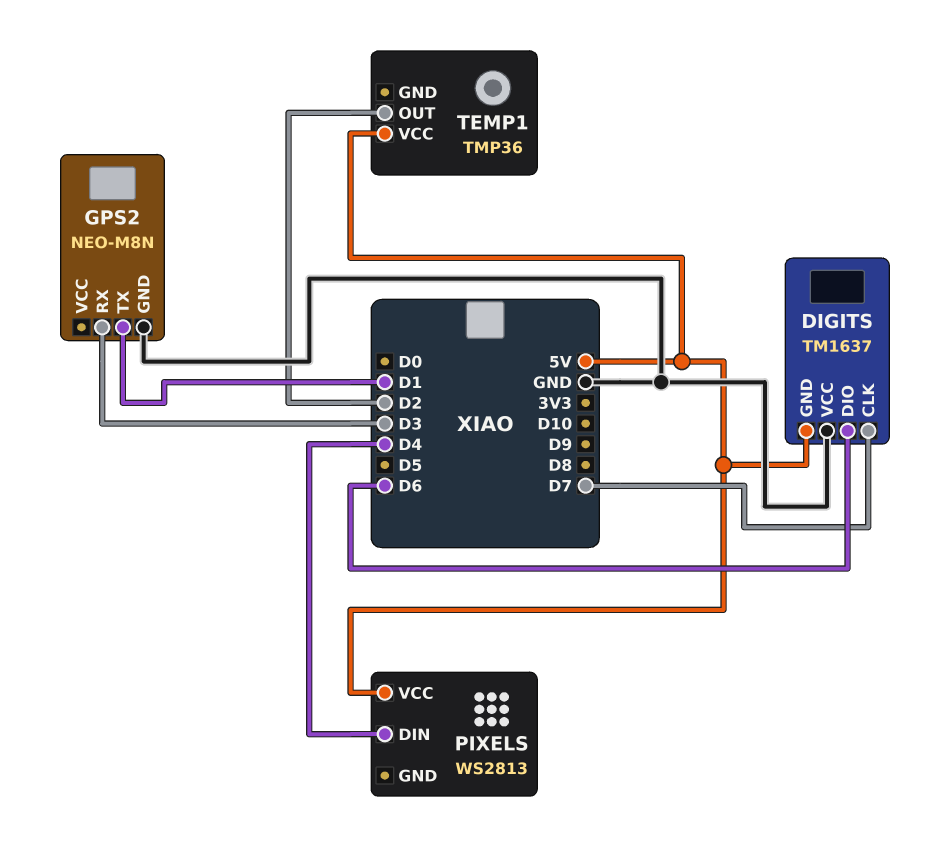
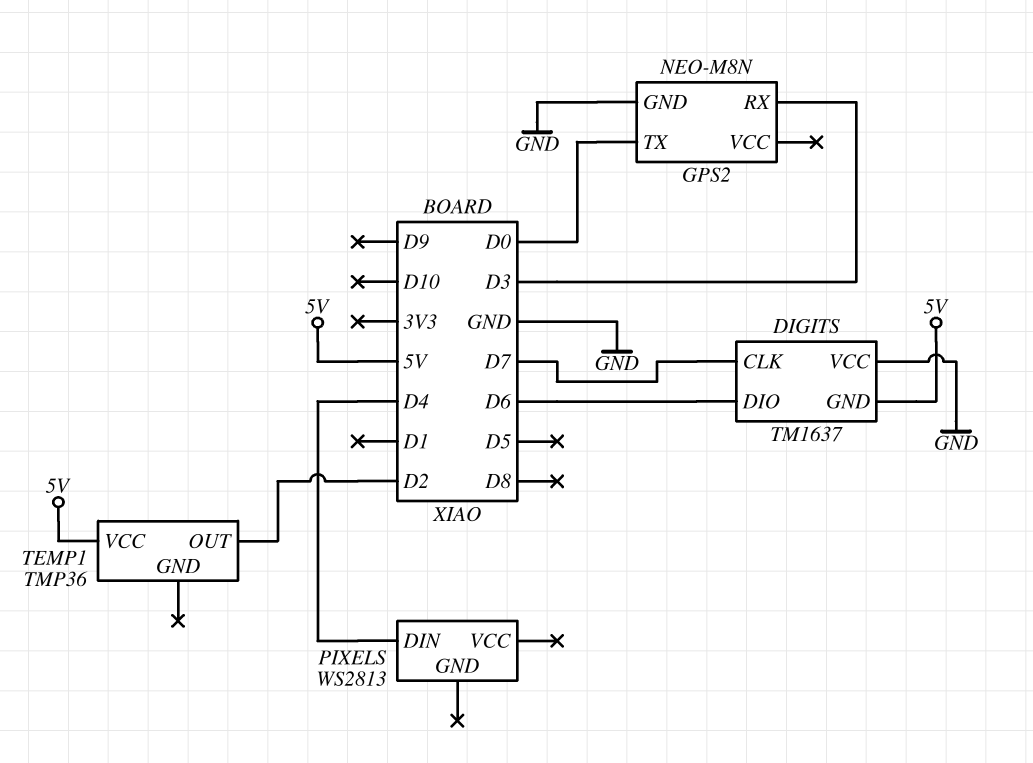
GPS2 pin TX: D1 -> D0
PIXELS pin VCC: 5V -> none

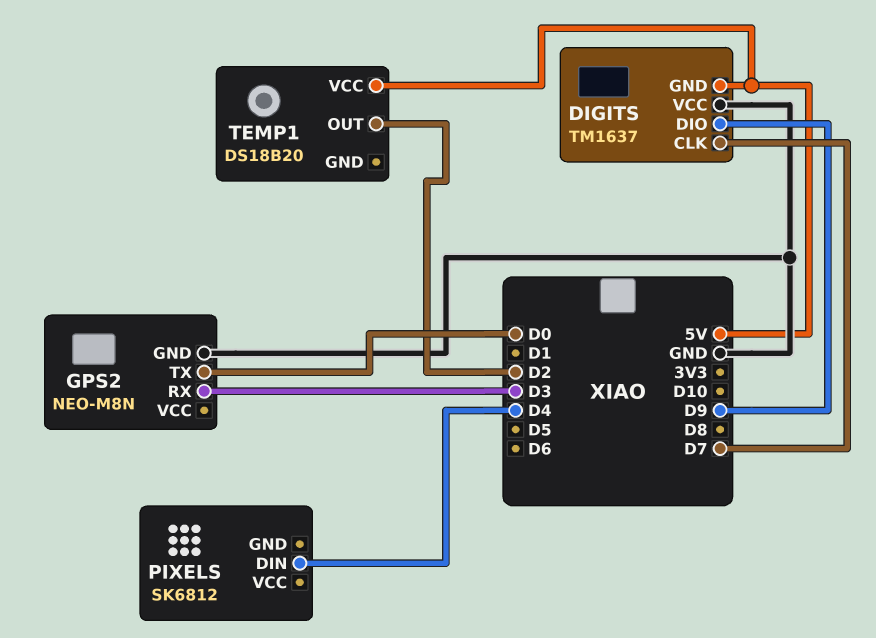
DIGITS pin DIO: D6 -> D9
PIXELS: WS2813 -> SK6812
TEMP1: TMP36 -> DS18B20

